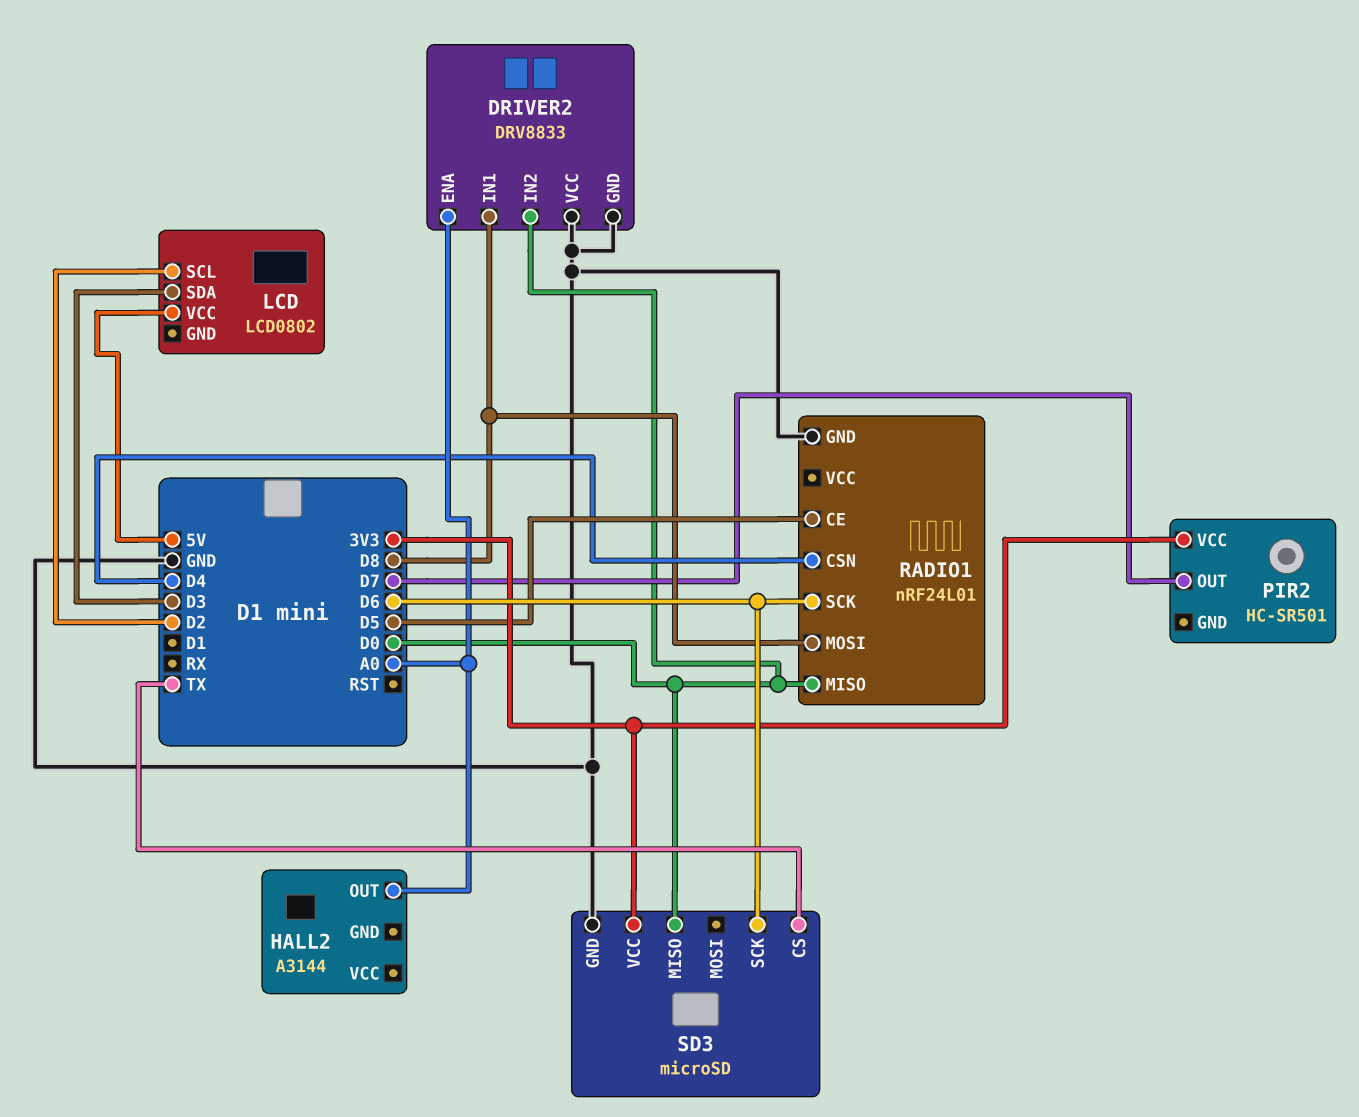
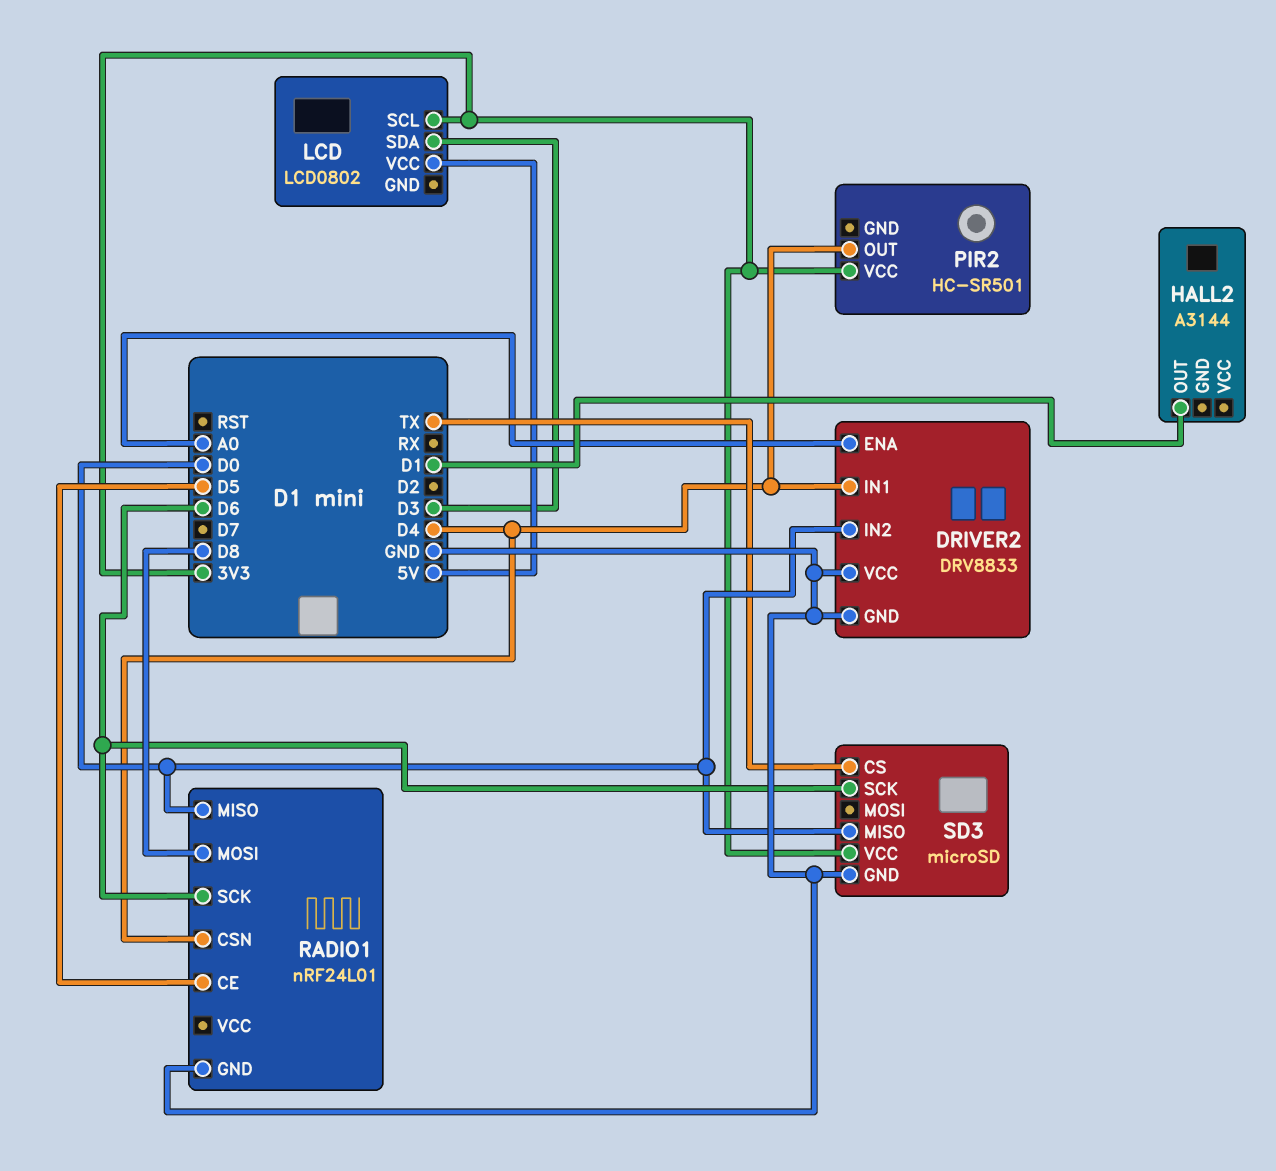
DRIVER2 pin IN1: D8 -> D4
HALL2 pin OUT: A0 -> D1
LCD pin SCL: D2 -> 3V3
PIR2 pin OUT: D7 -> D4

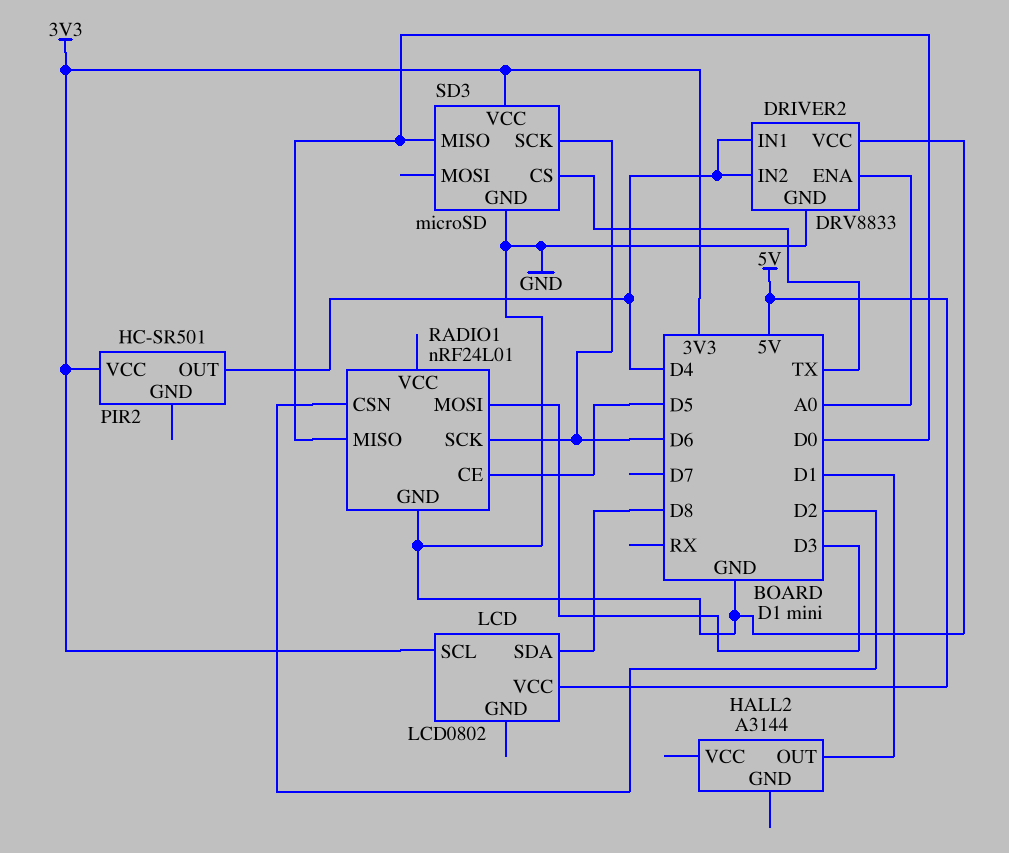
DRIVER2 pin IN2: D0 -> D4
LCD pin SDA: D3 -> D8
RADIO1 pin CSN: D4 -> D2
RADIO1 pin MOSI: D8 -> D3

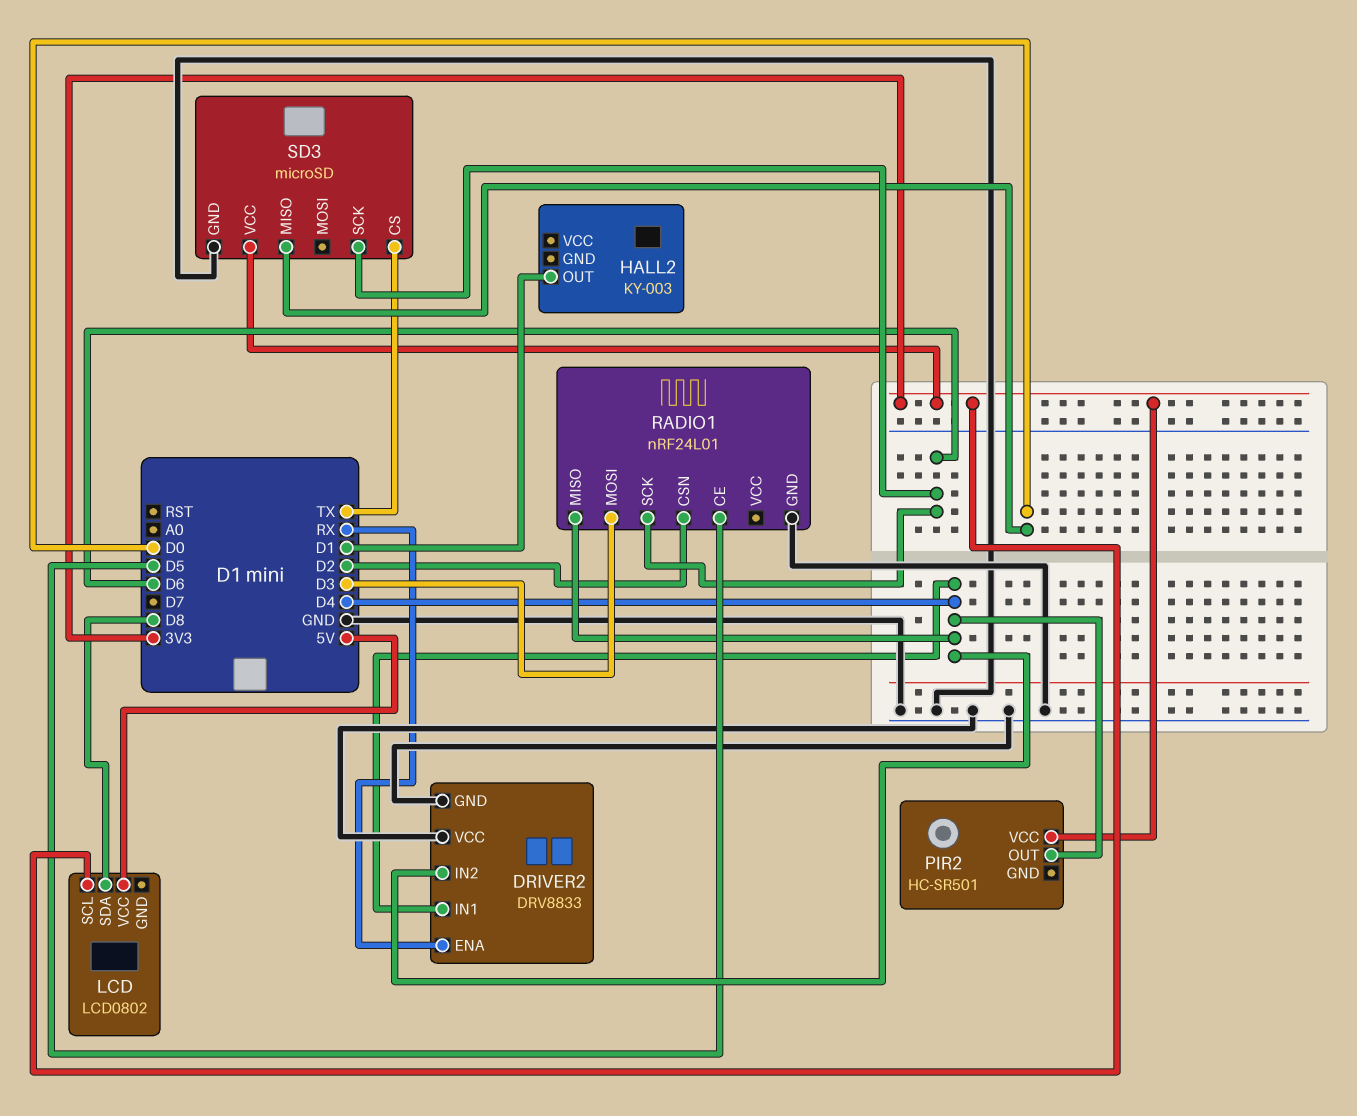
DRIVER2 pin ENA: A0 -> RX
HALL2: A3144 -> KY-003
RADIO1 pin MISO: D0 -> D4

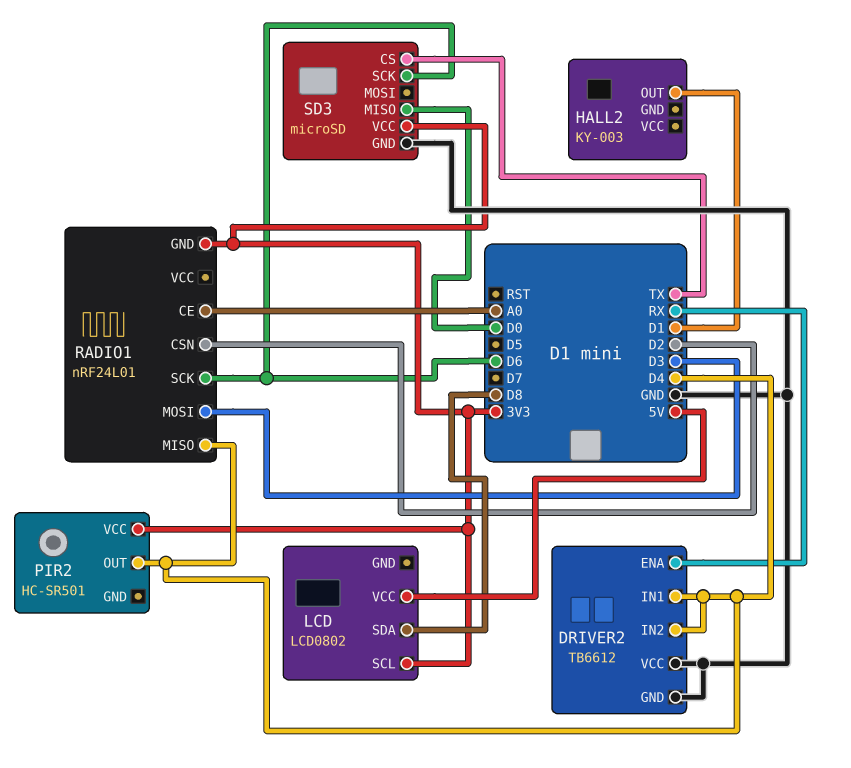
DRIVER2: DRV8833 -> TB6612
RADIO1 pin CE: D5 -> A0
RADIO1 pin GND: GND -> 3V3

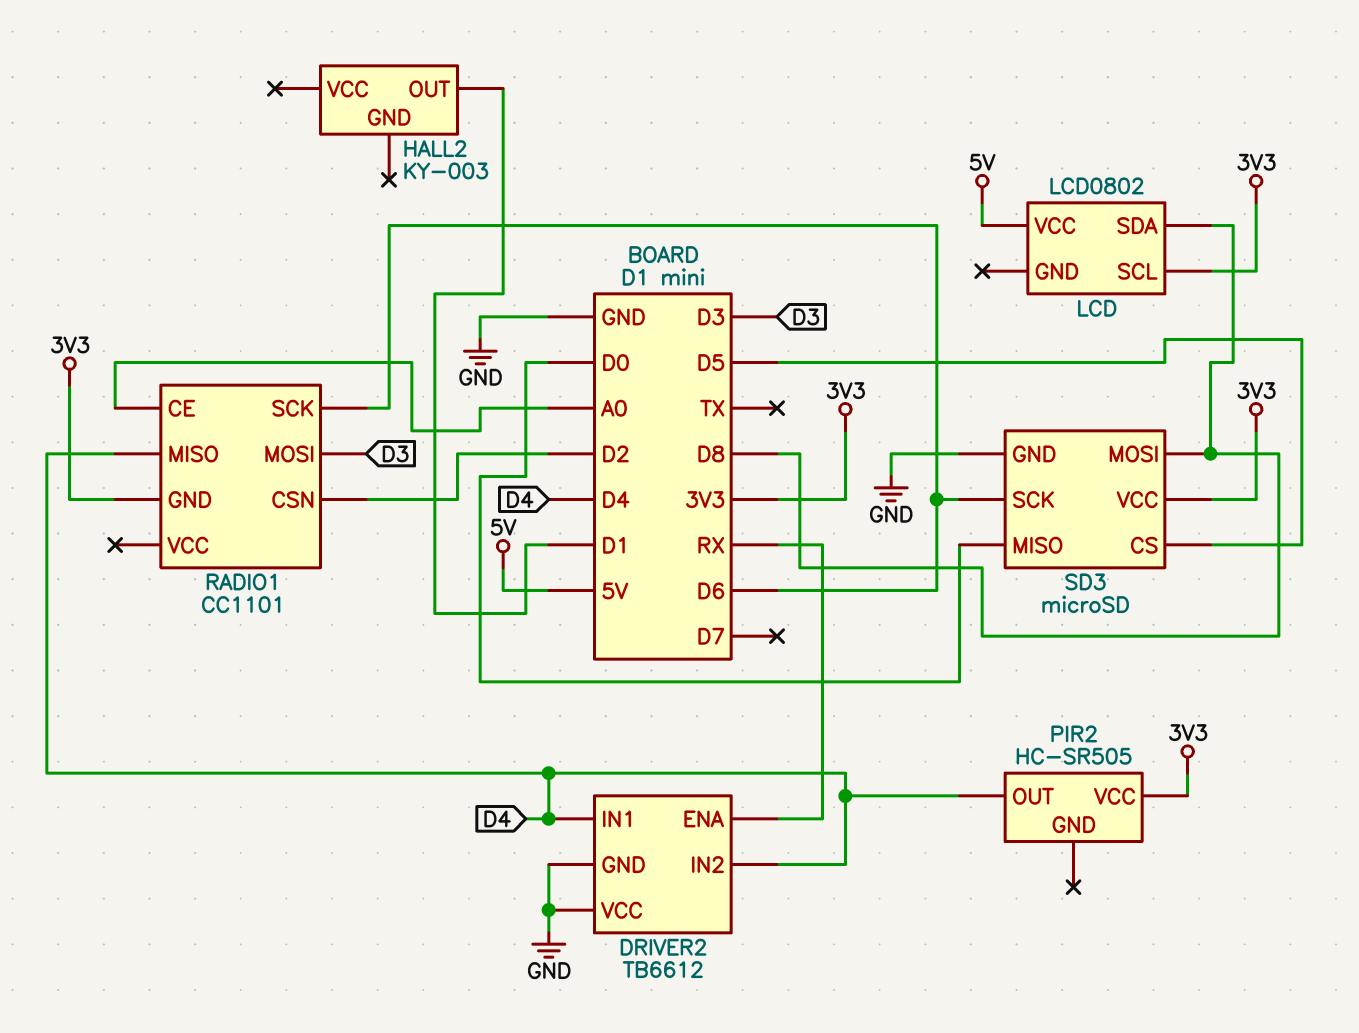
PIR2: HC-SR501 -> HC-SR505
RADIO1: nRF24L01 -> CC1101
SD3 pin CS: TX -> D5
SD3 pin MOSI: none -> D8

